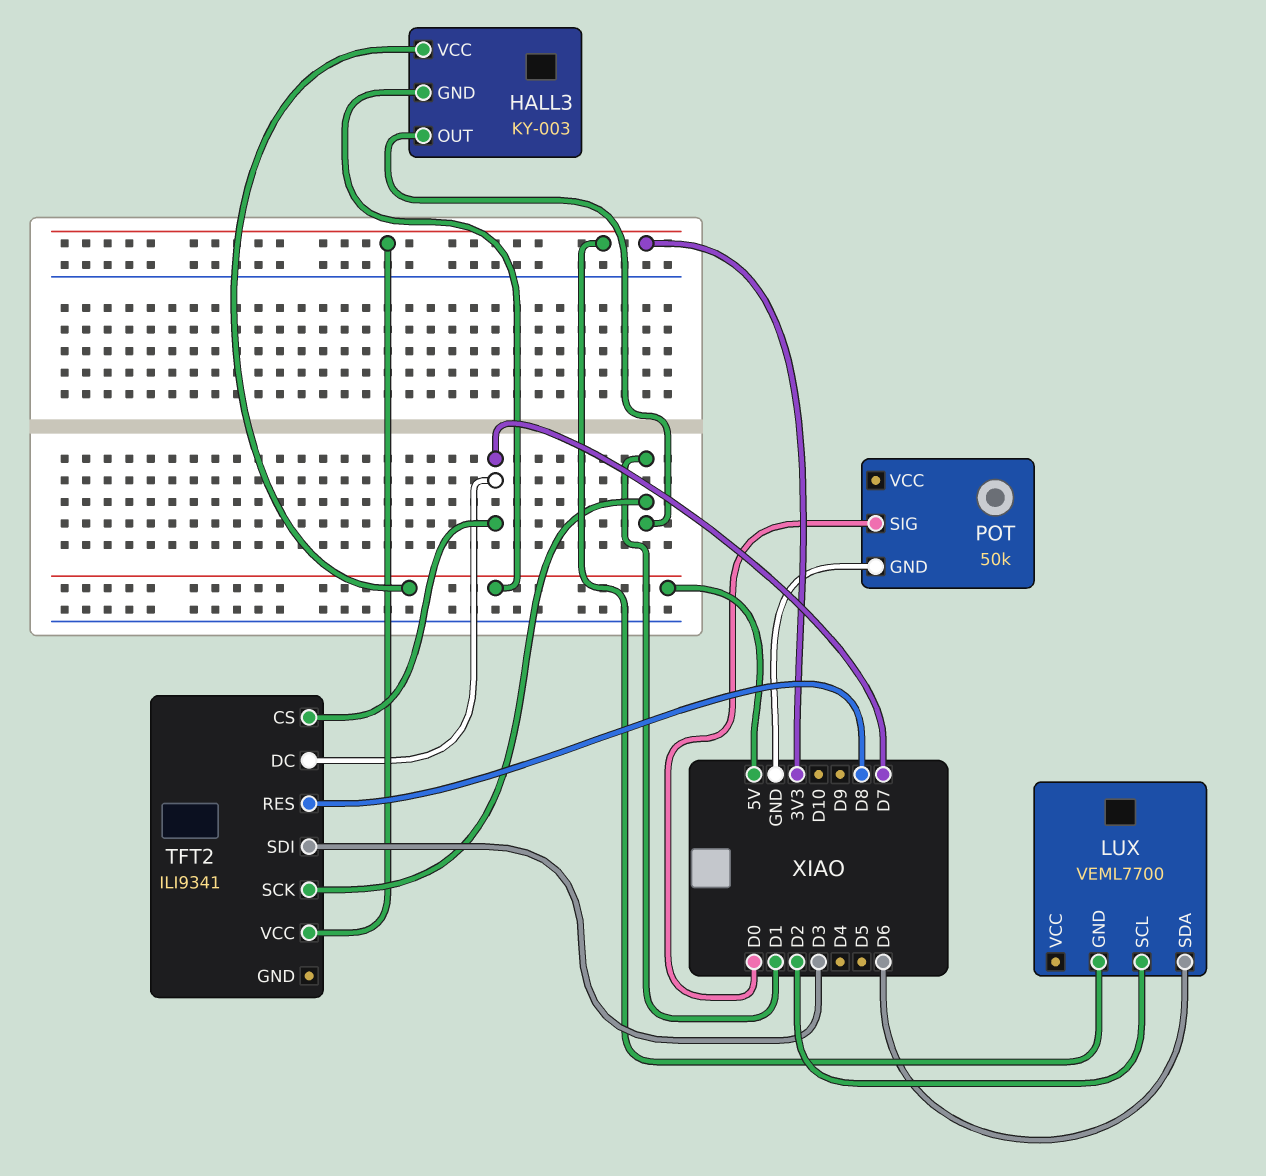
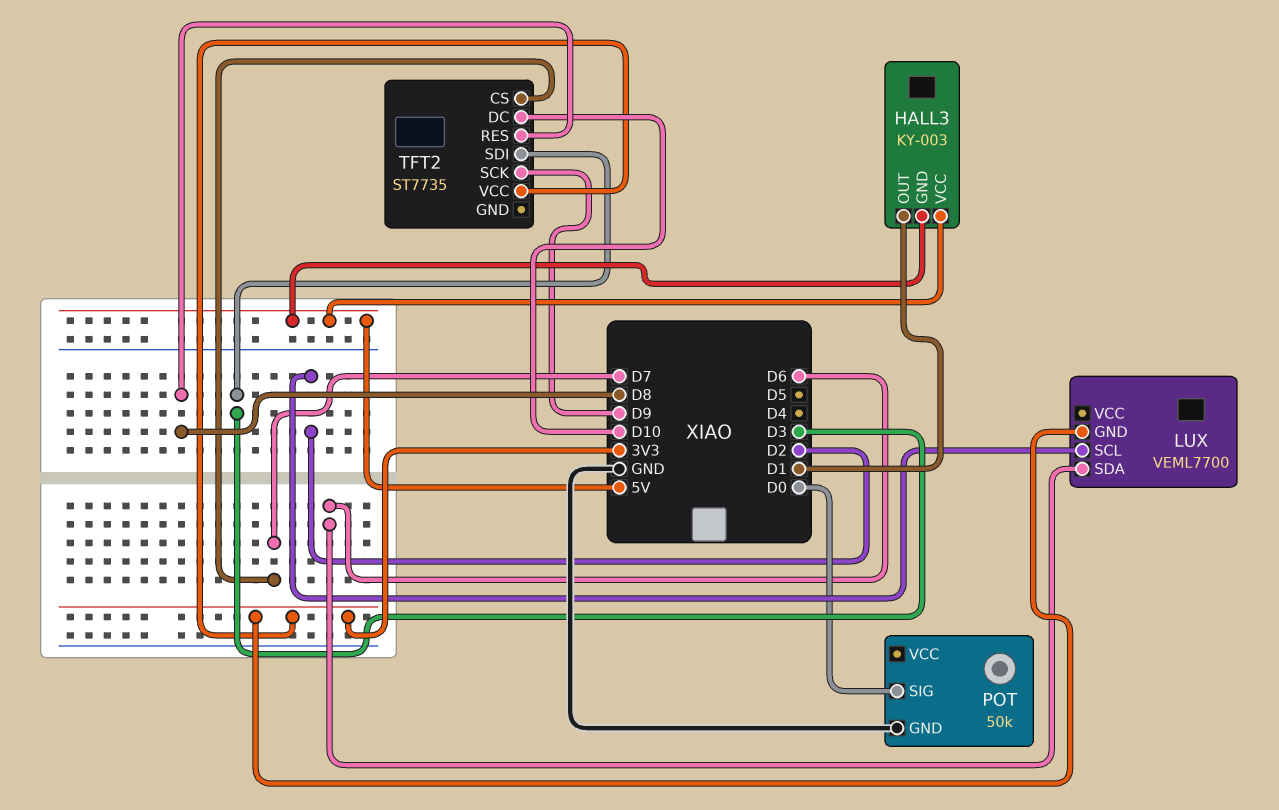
TFT2: ILI9341 -> ST7735
TFT2 pin DC: D7 -> D10
TFT2 pin SCK: D1 -> D9

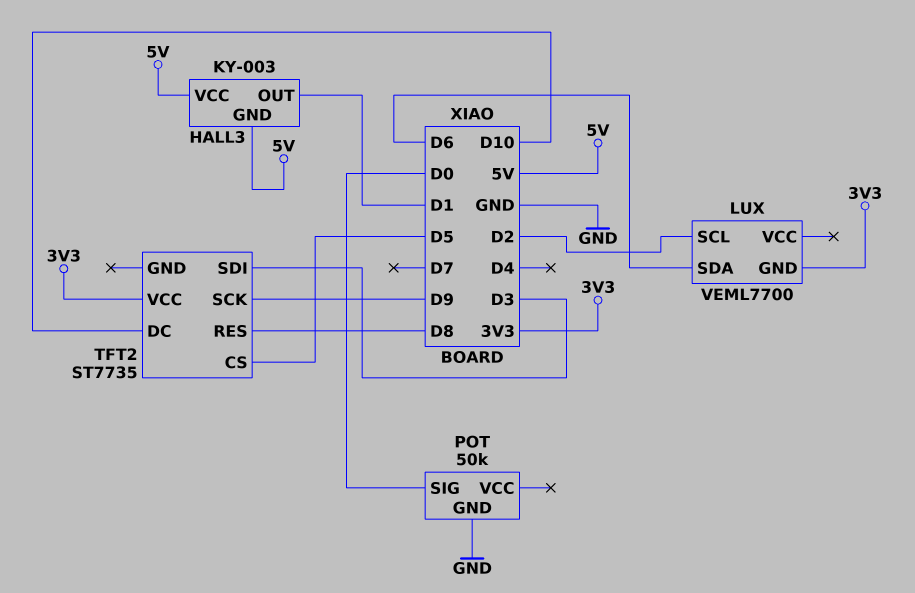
TFT2 pin CS: D7 -> D5

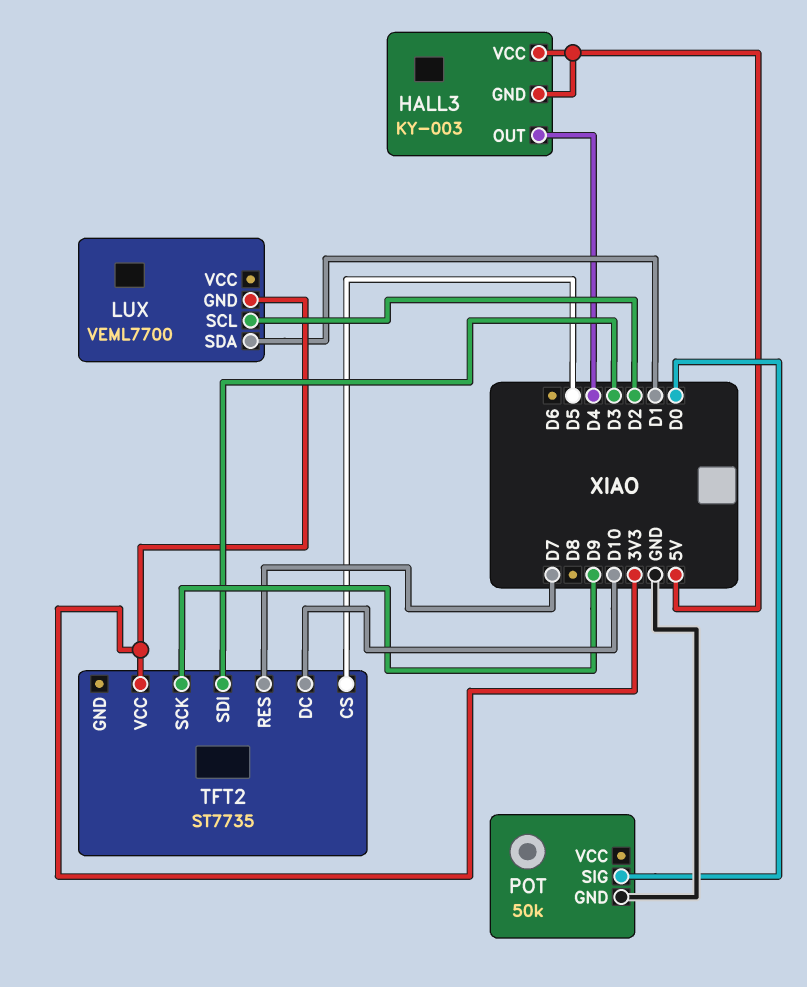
HALL3 pin OUT: D1 -> D4
LUX pin SDA: D6 -> D1
TFT2 pin RES: D8 -> D7

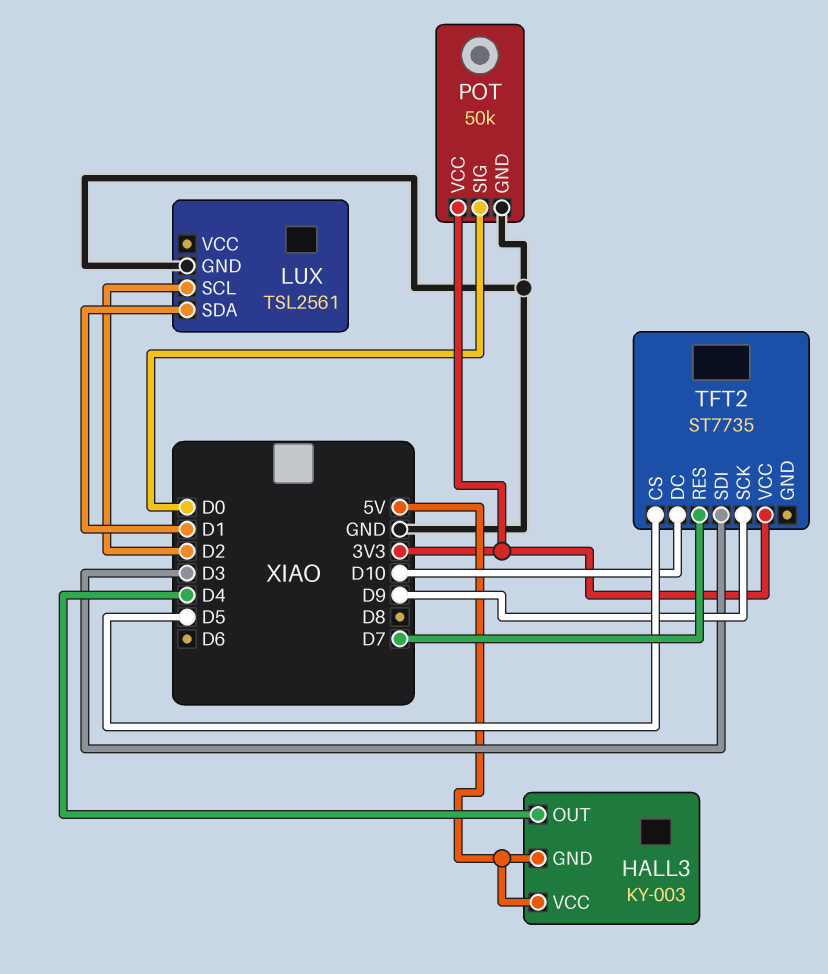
LUX: VEML7700 -> TSL2561
LUX pin GND: 3V3 -> GND
POT pin VCC: none -> 3V3

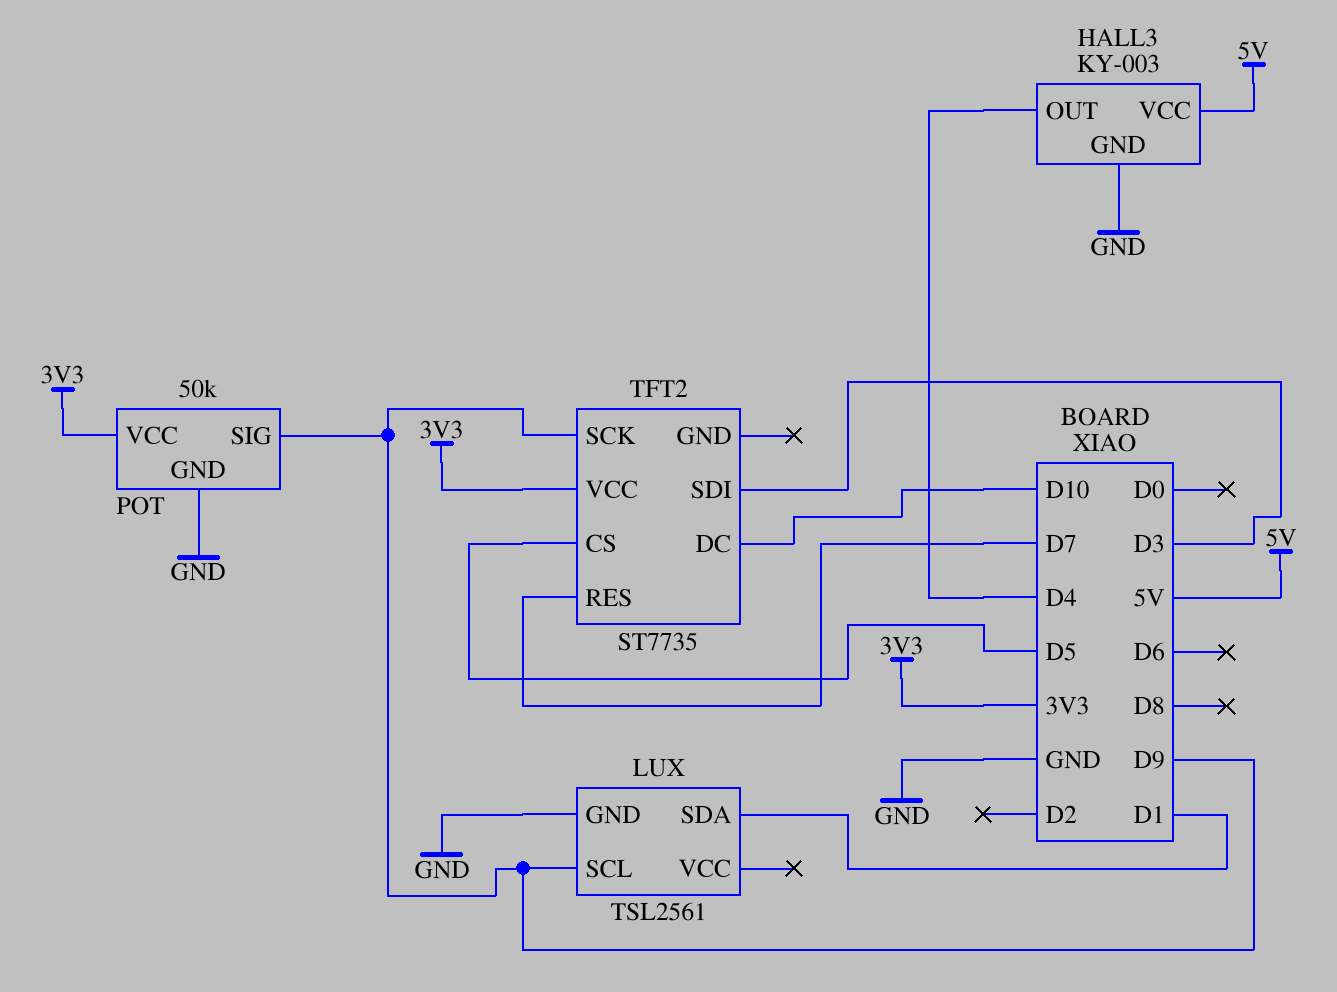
HALL3 pin GND: 5V -> GND
LUX pin SCL: D2 -> D9
POT pin SIG: D0 -> D9

